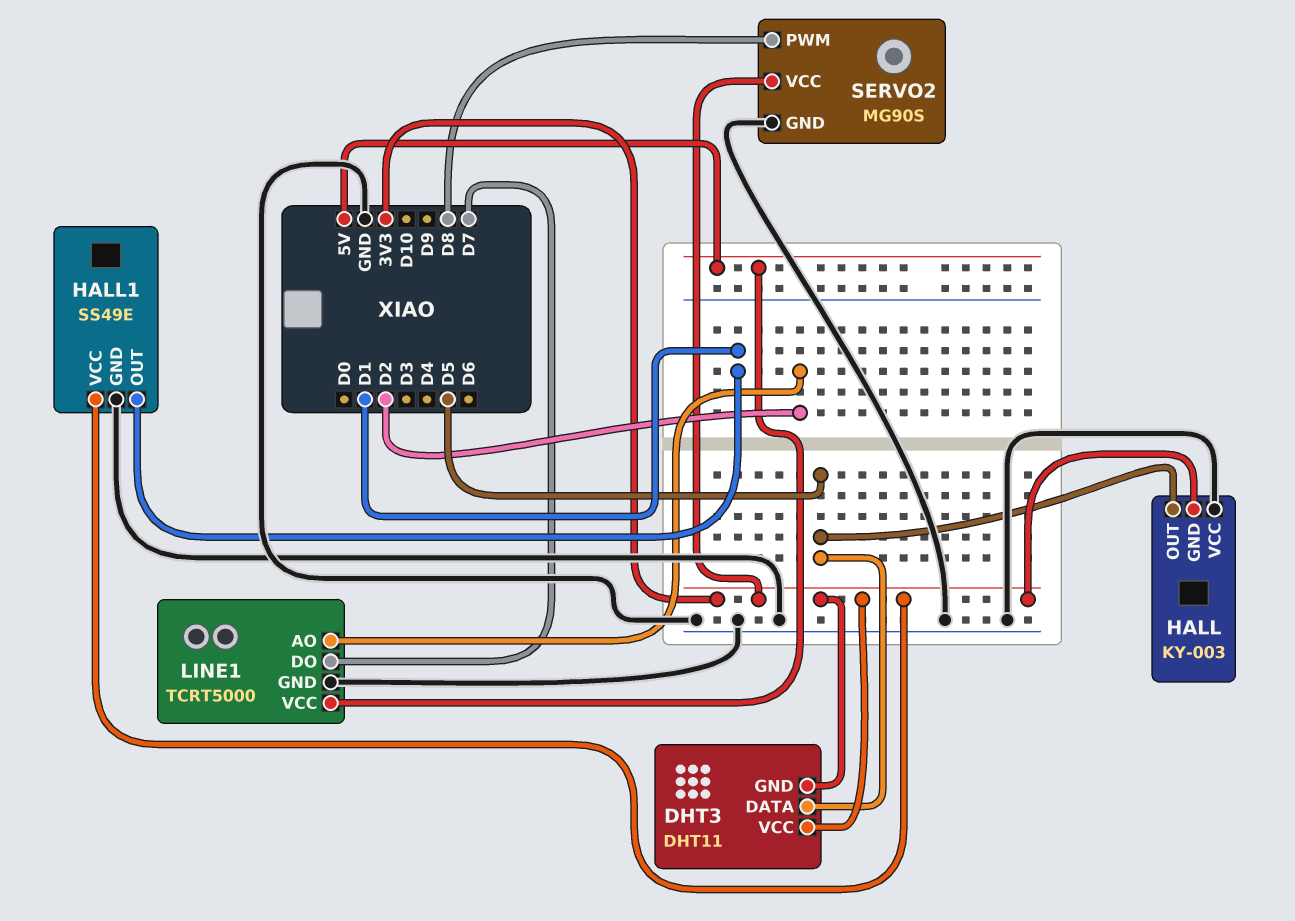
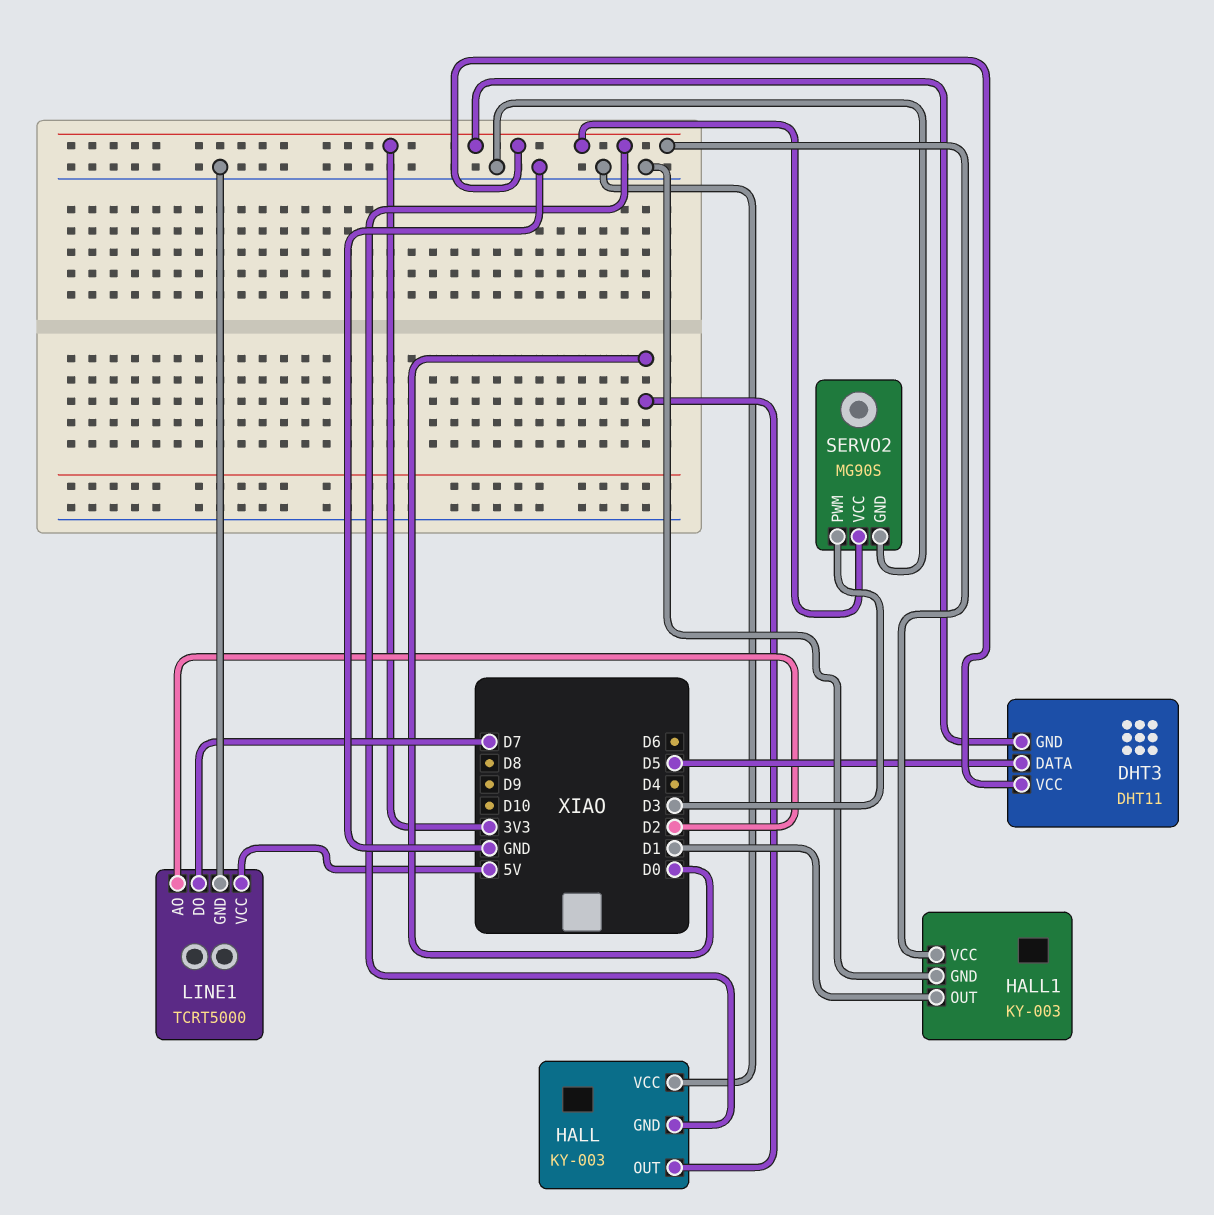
HALL pin OUT: D5 -> D0
HALL1: SS49E -> KY-003
SERVO2 pin PWM: D8 -> D3

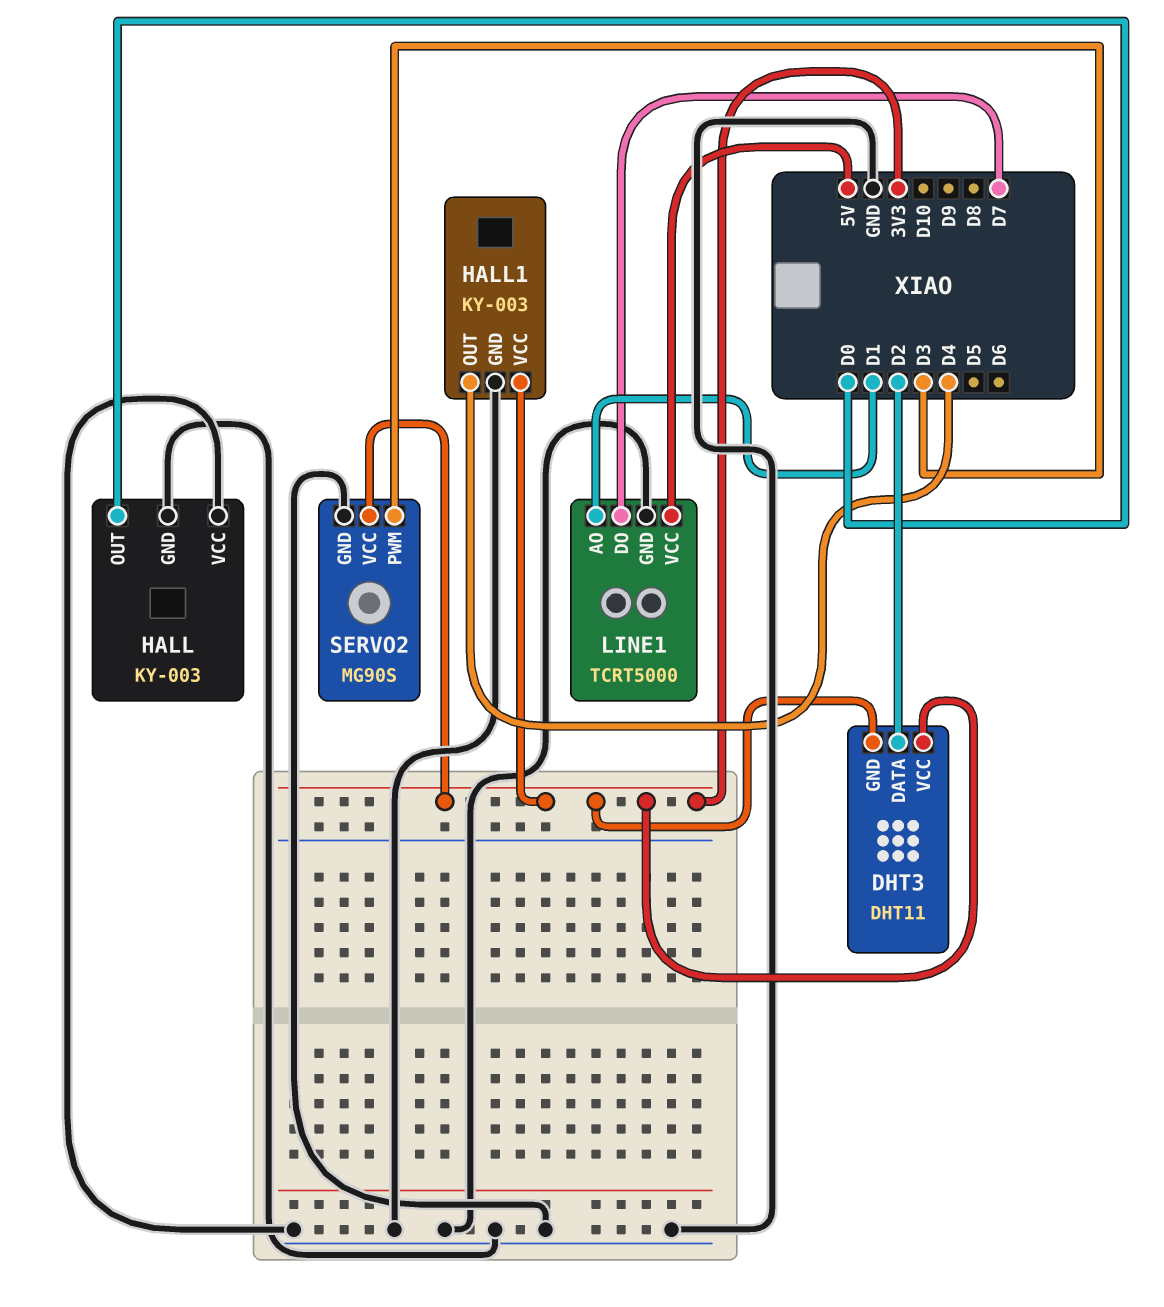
DHT3 pin DATA: D5 -> D2
HALL pin GND: 3V3 -> GND
HALL1 pin OUT: D1 -> D4
LINE1 pin AO: D2 -> D1

